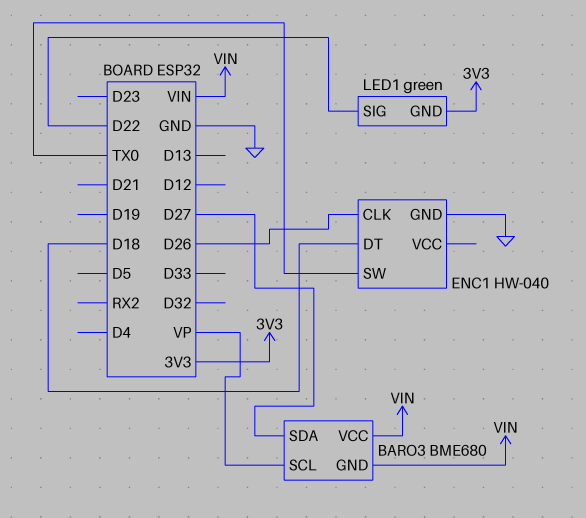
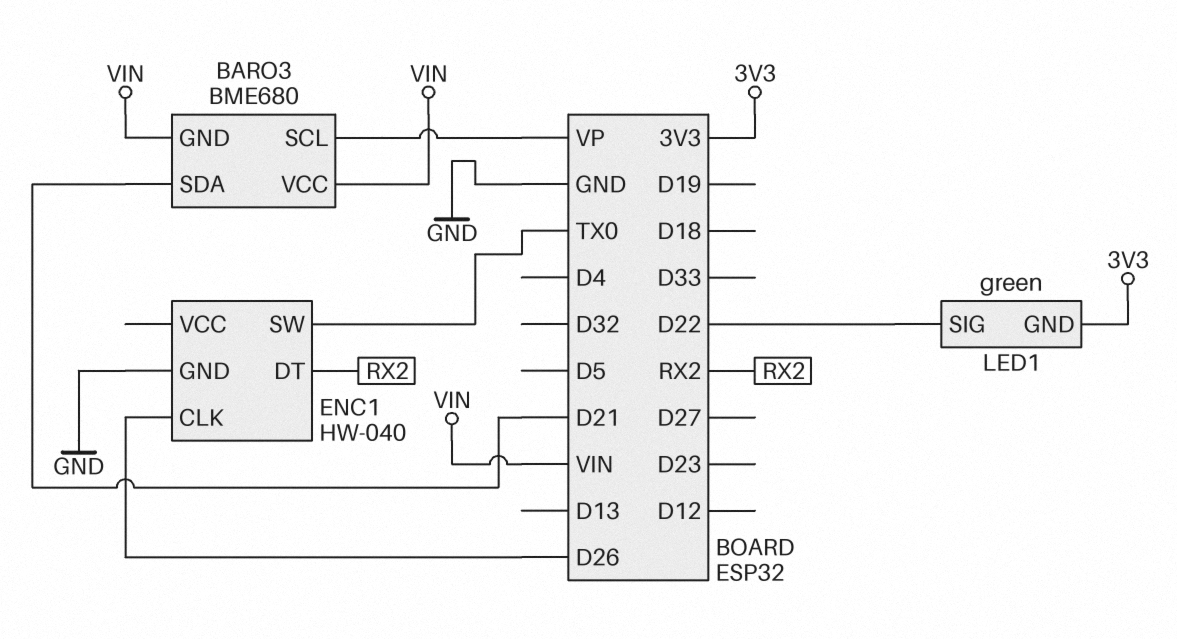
BARO3 pin SDA: D27 -> D21
ENC1 pin DT: D18 -> RX2

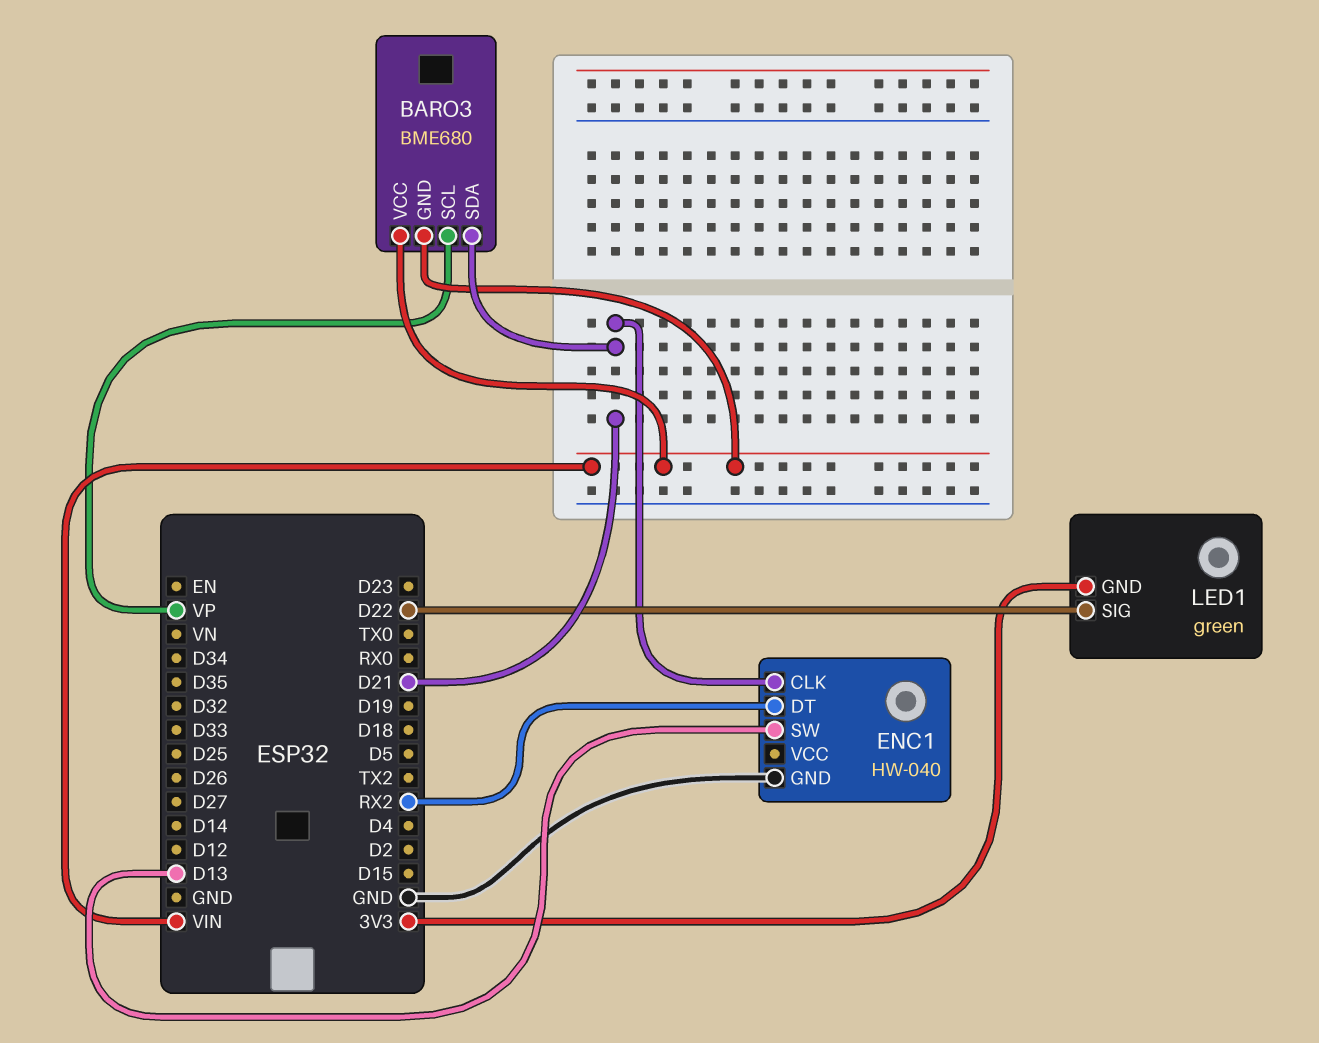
ENC1 pin CLK: D26 -> D21
ENC1 pin SW: TX0 -> D13

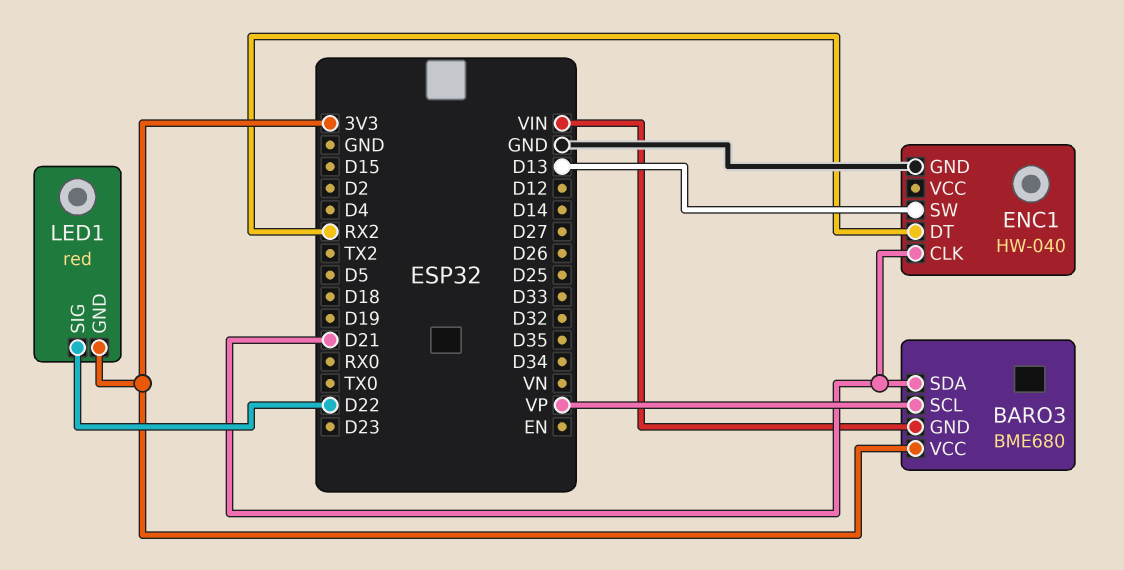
BARO3 pin VCC: VIN -> 3V3
LED1: green -> red

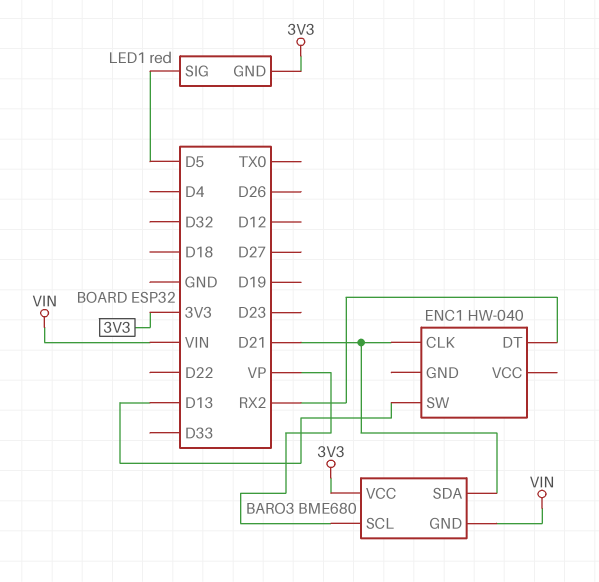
ENC1 pin GND: GND -> none
LED1 pin SIG: D22 -> D5

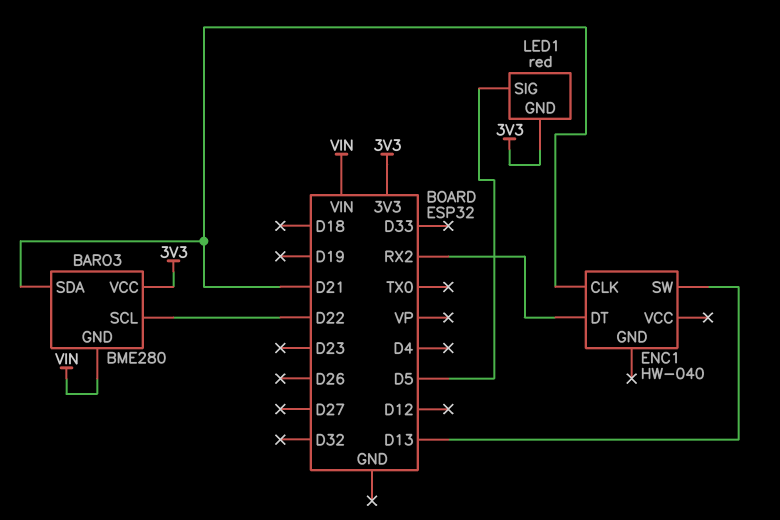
BARO3: BME680 -> BME280
BARO3 pin SCL: VP -> D22

